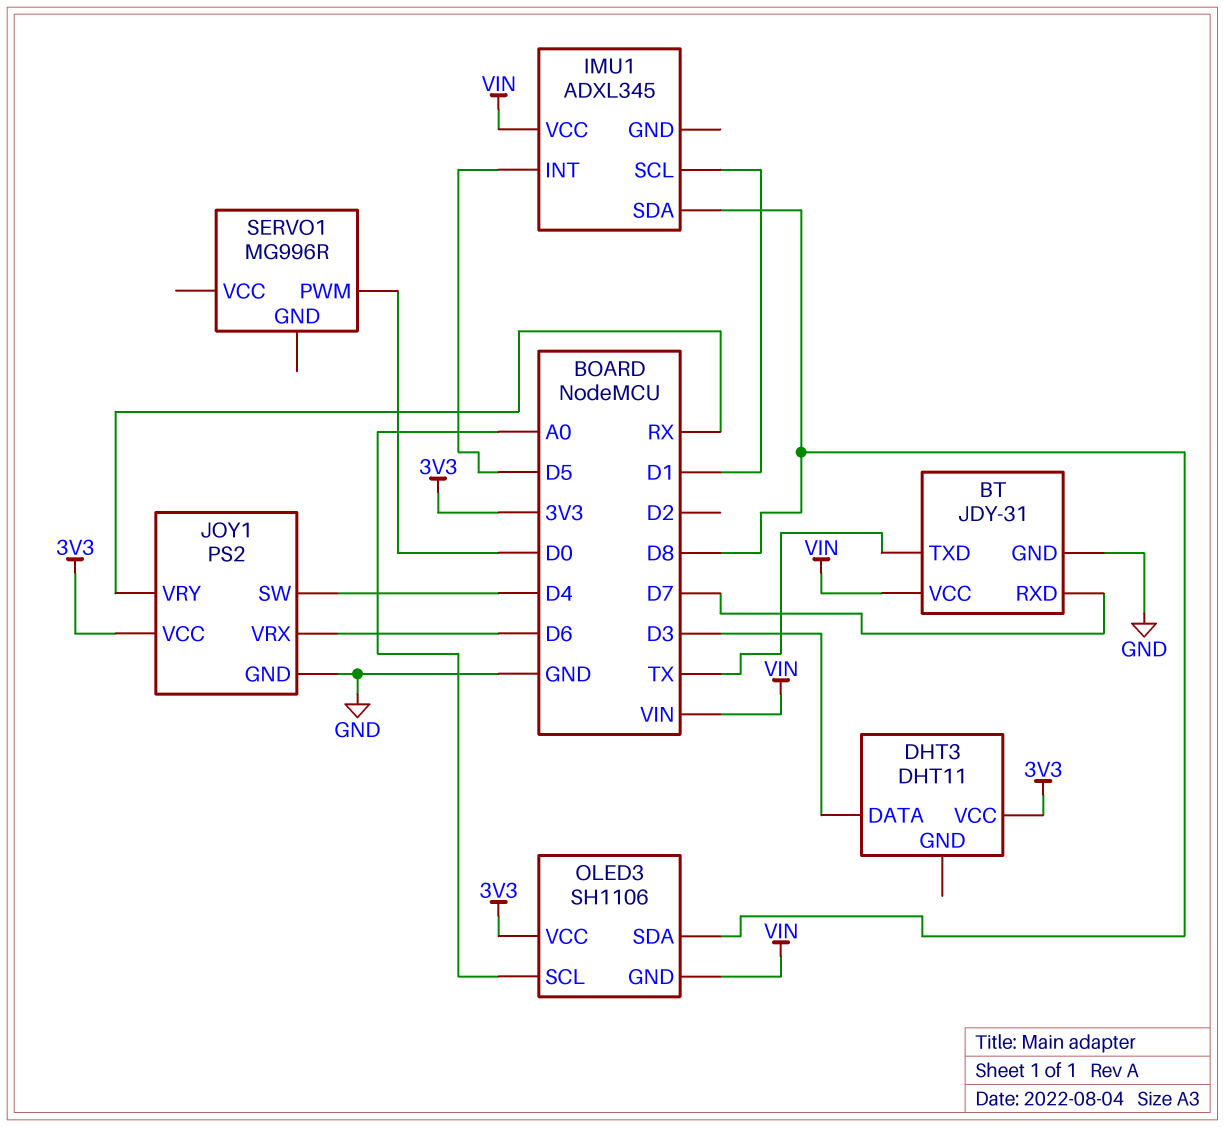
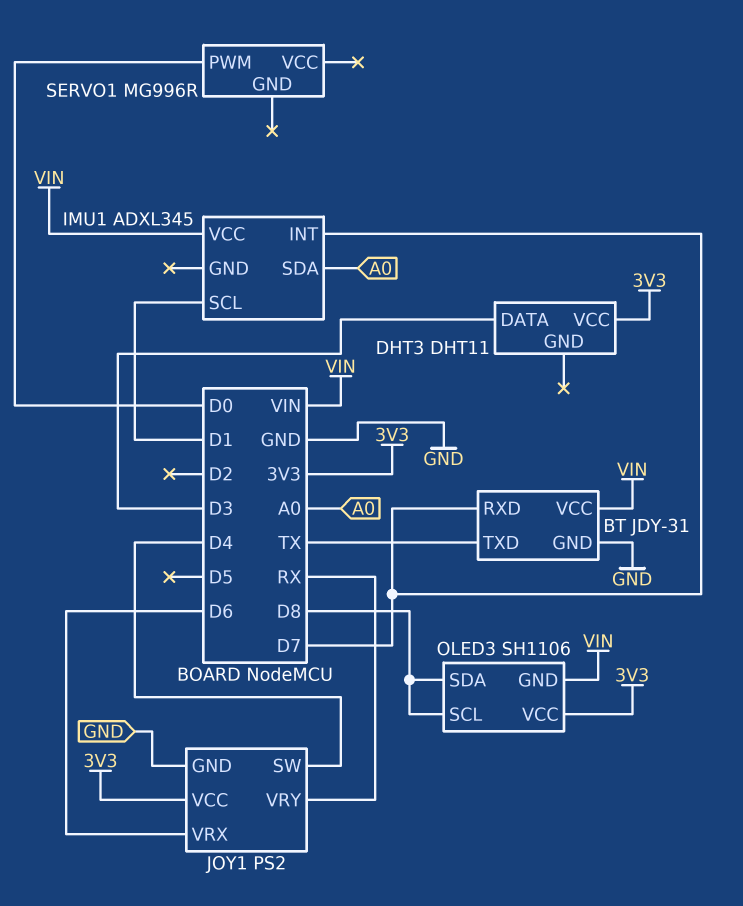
IMU1 pin INT: D5 -> D7
IMU1 pin SDA: D8 -> A0
OLED3 pin SCL: A0 -> D8

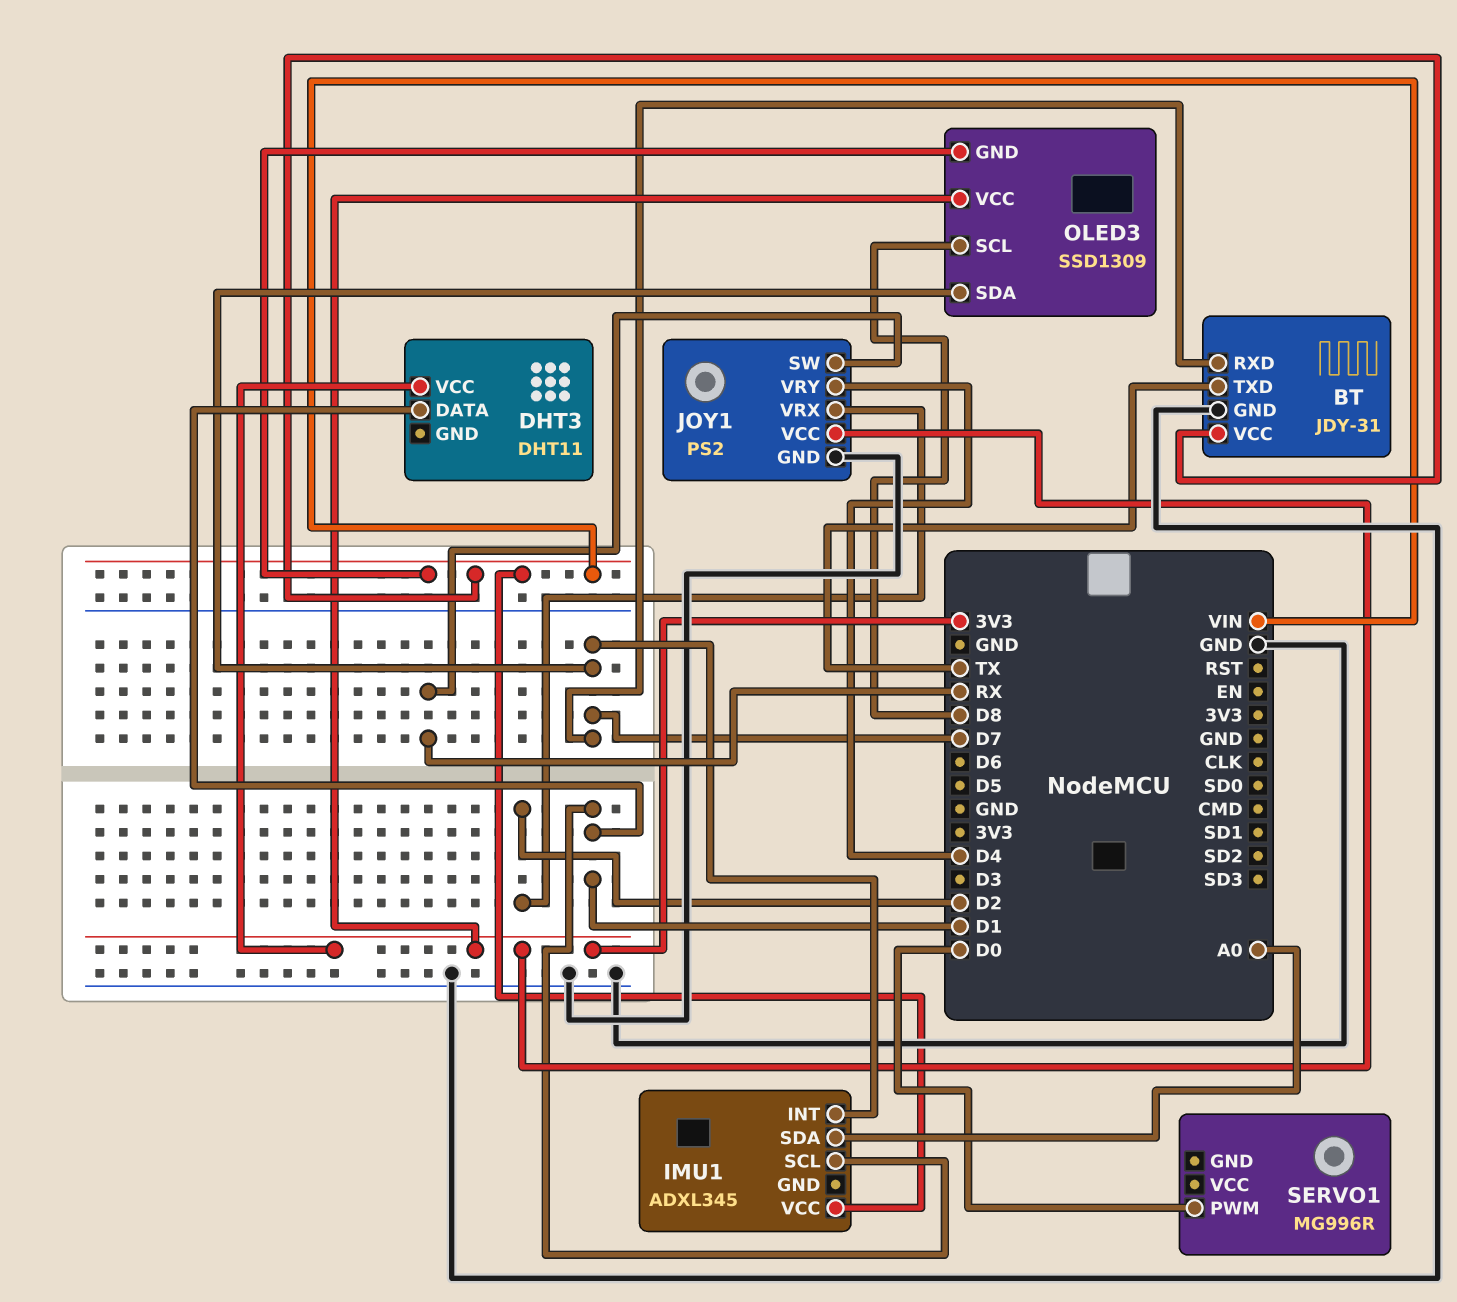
DHT3 pin DATA: D3 -> D1
JOY1 pin SW: D4 -> RX
JOY1 pin VRX: D6 -> D2
JOY1 pin VRY: RX -> D4
OLED3: SH1106 -> SSD1309
OLED3 pin SDA: D8 -> D7

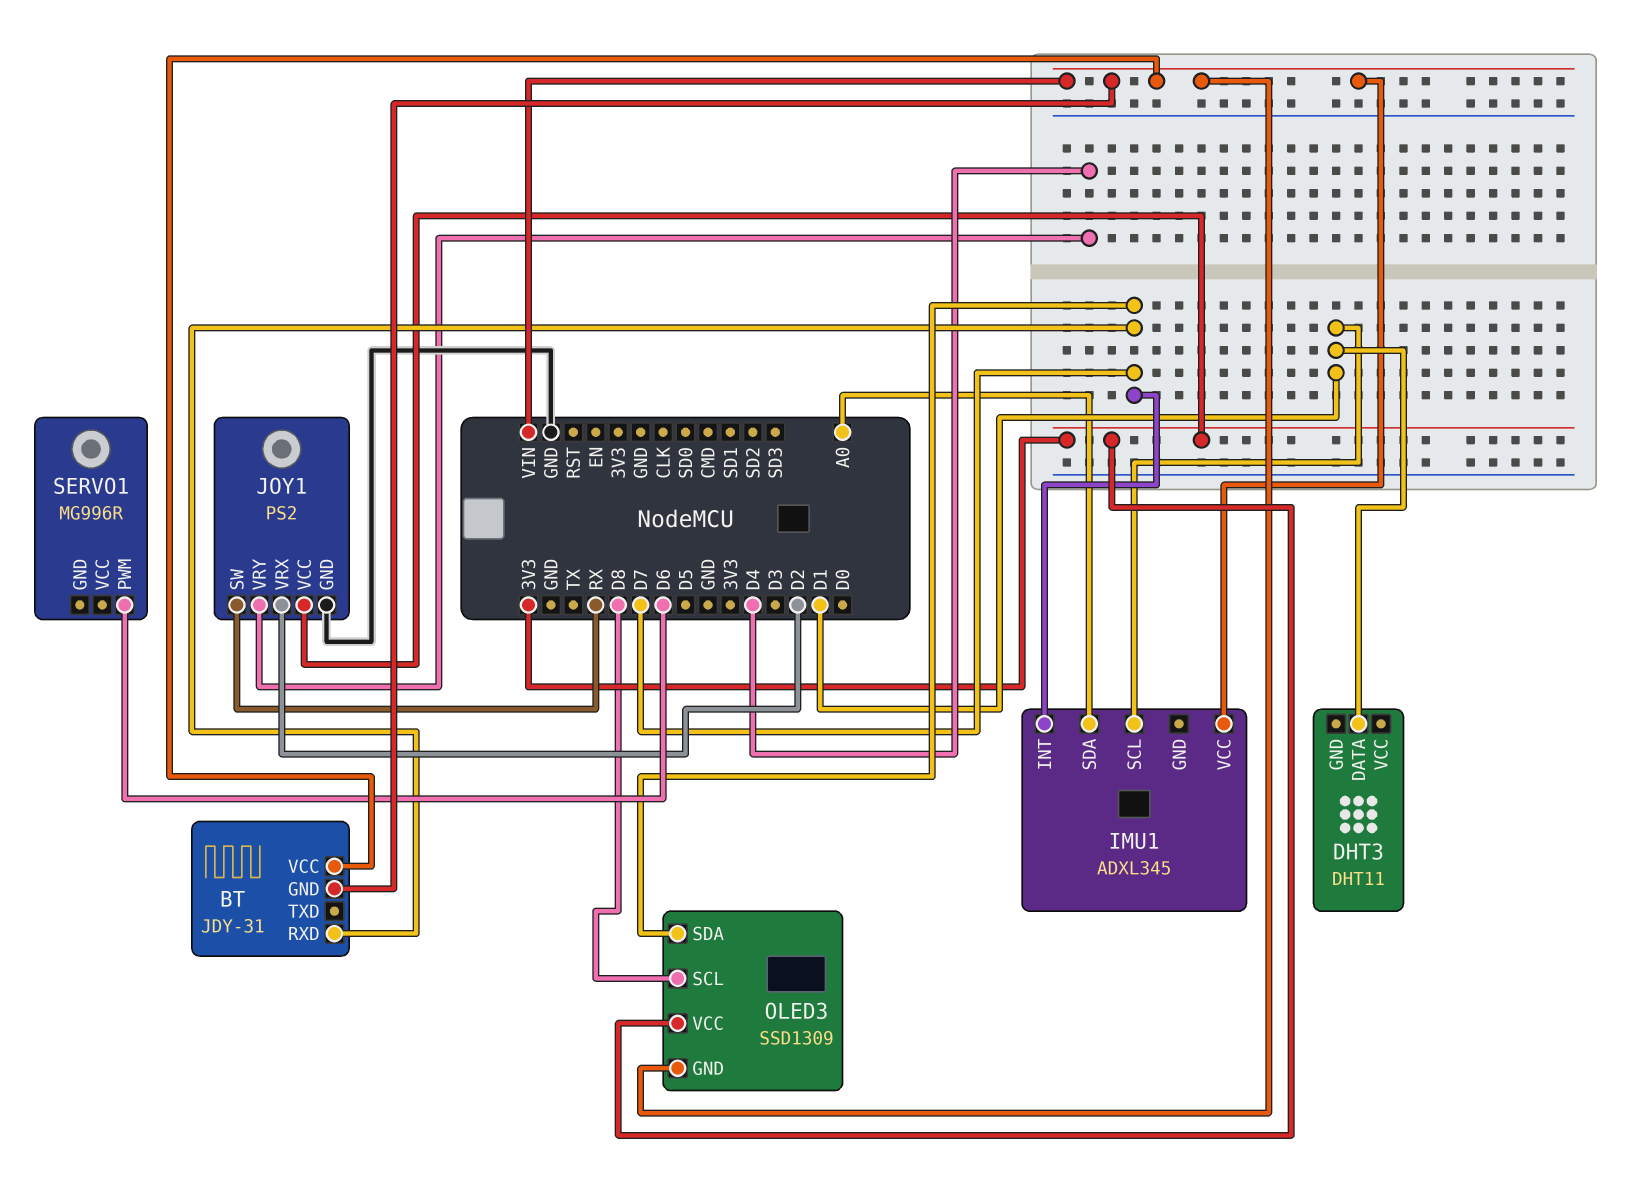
BT pin GND: GND -> VIN
BT pin TXD: TX -> none
DHT3 pin VCC: 3V3 -> none
SERVO1 pin PWM: D0 -> D6

